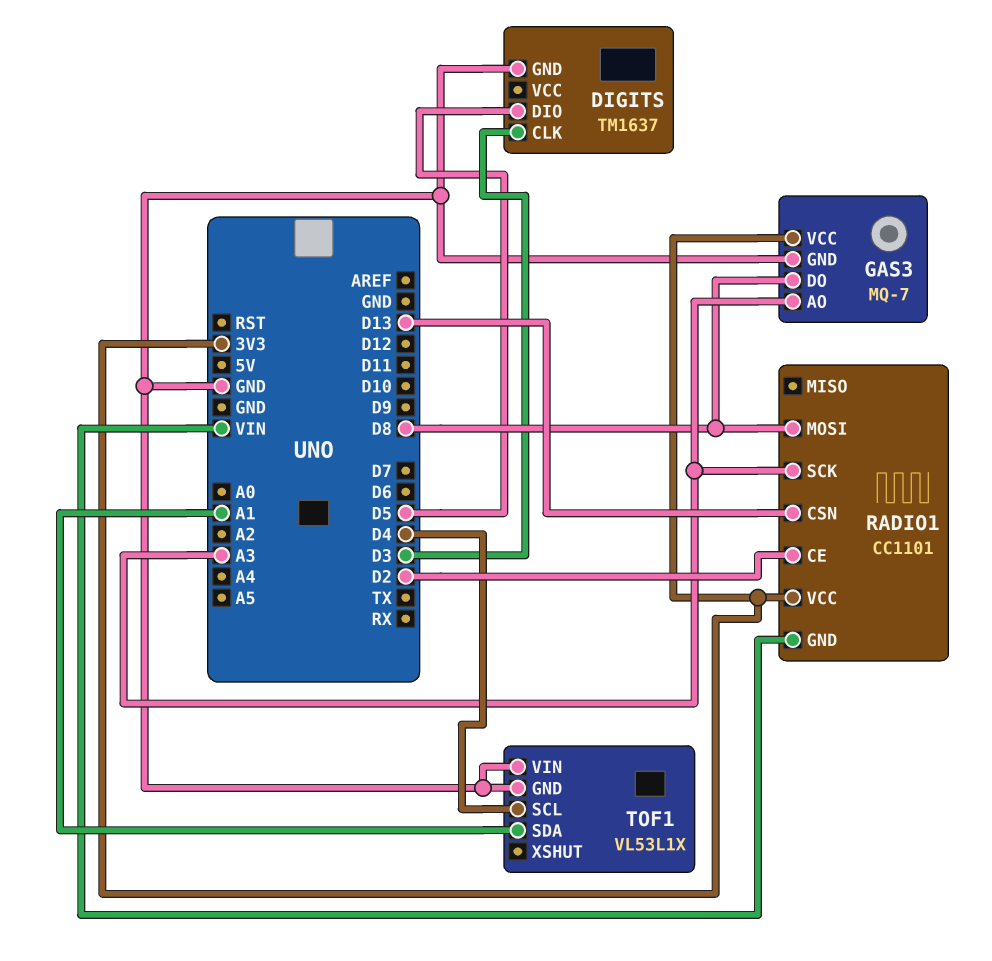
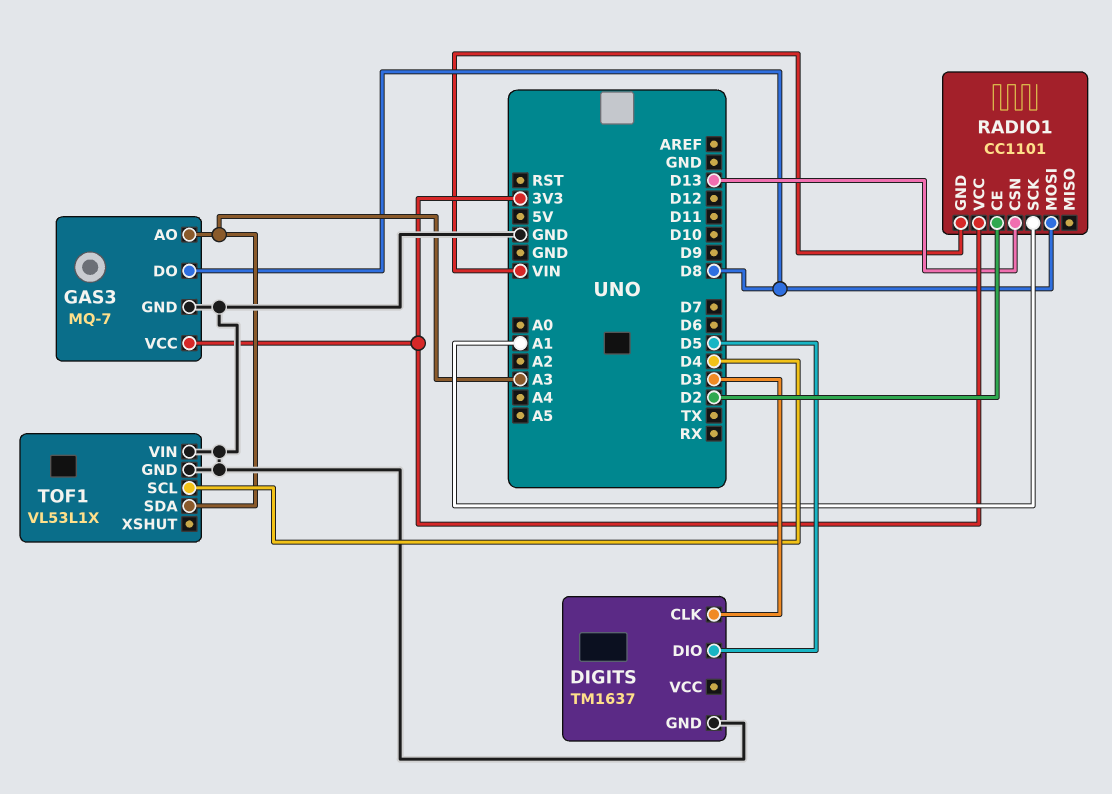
RADIO1 pin SCK: A3 -> A1
TOF1 pin SDA: A1 -> A3

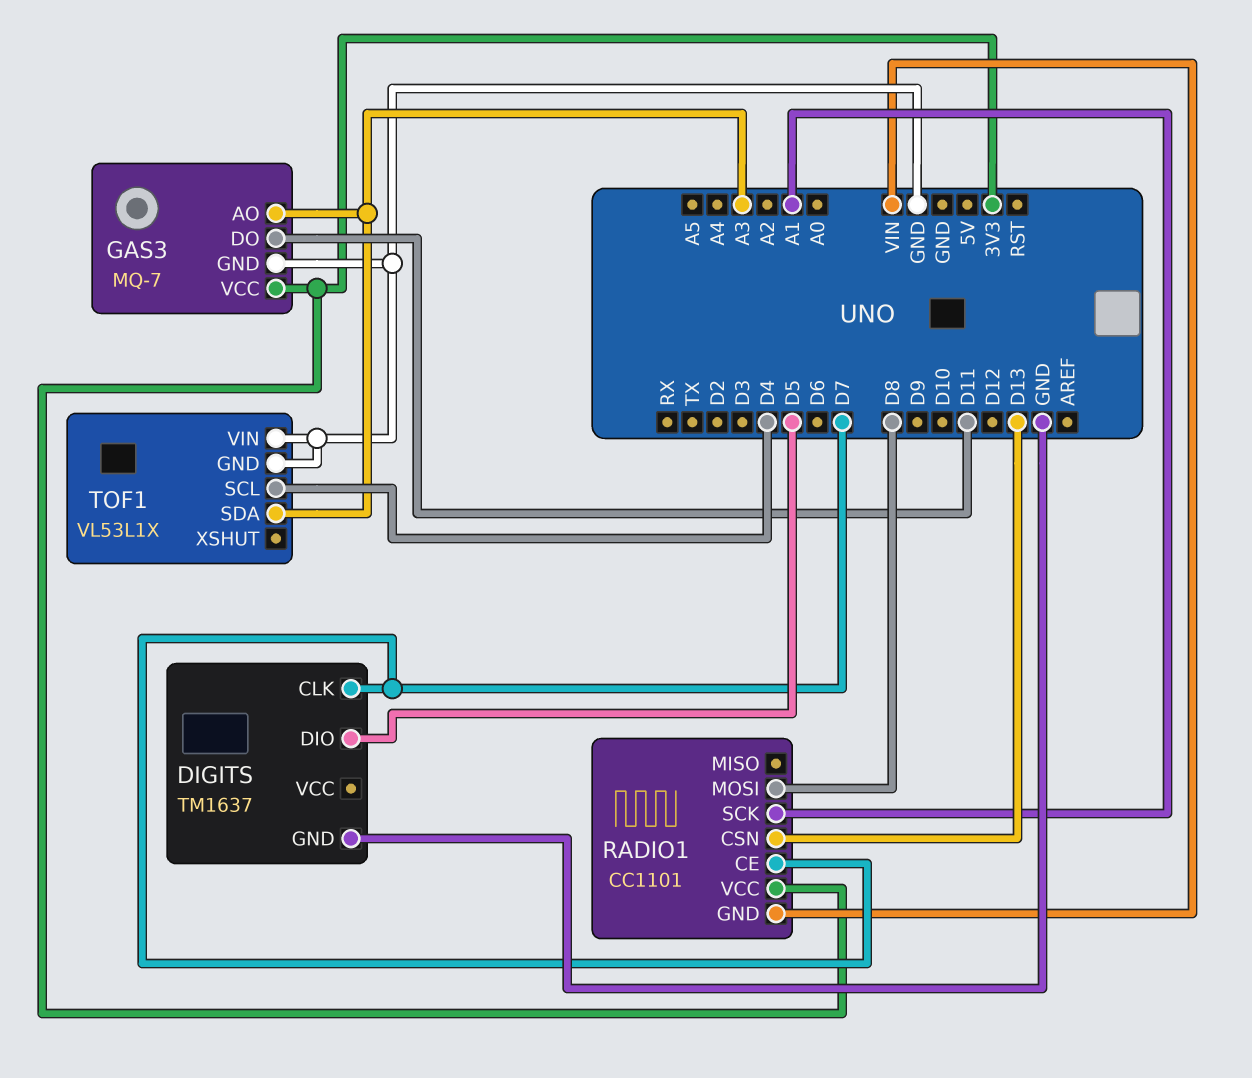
DIGITS pin CLK: D3 -> D7
GAS3 pin DO: D8 -> D11
RADIO1 pin CE: D2 -> D7

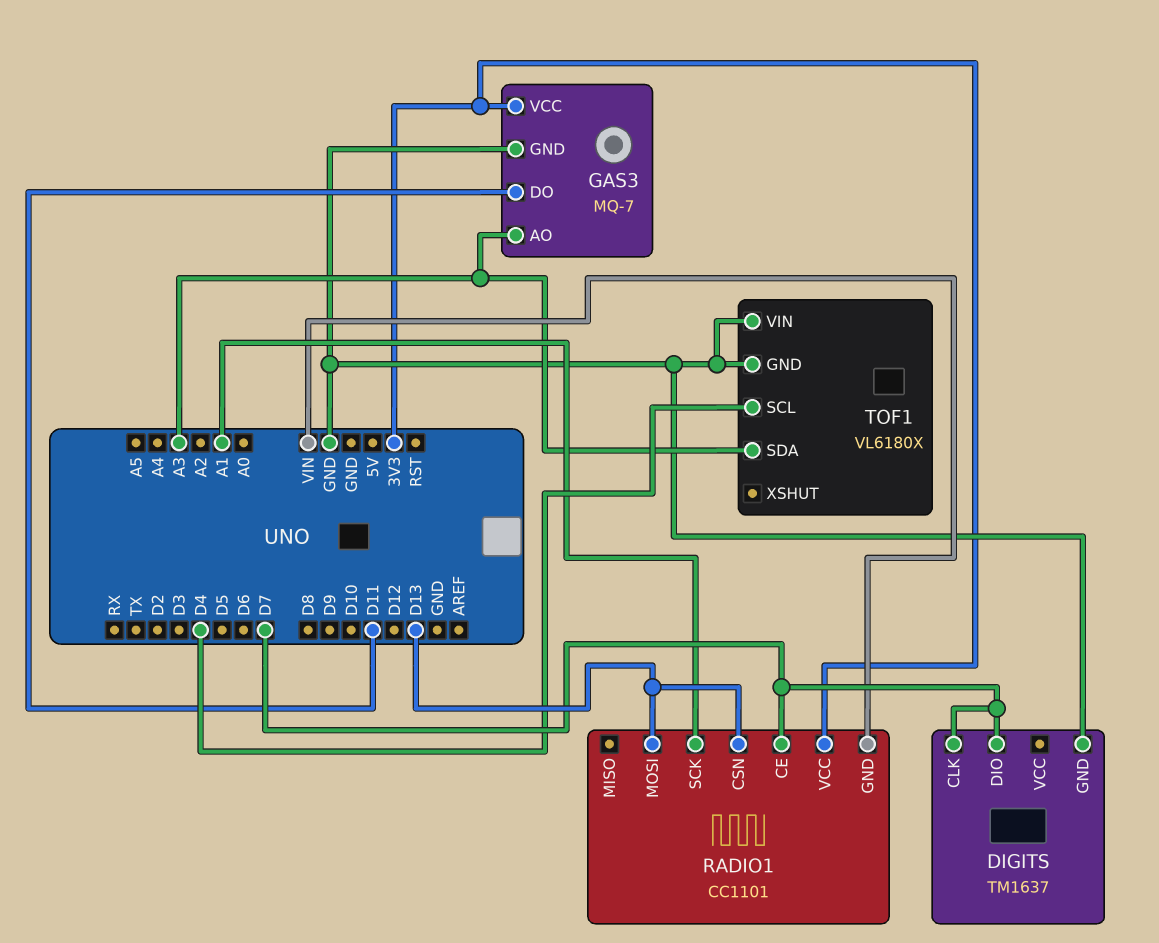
DIGITS pin DIO: D5 -> D7
RADIO1 pin MOSI: D8 -> D13
TOF1: VL53L1X -> VL6180X

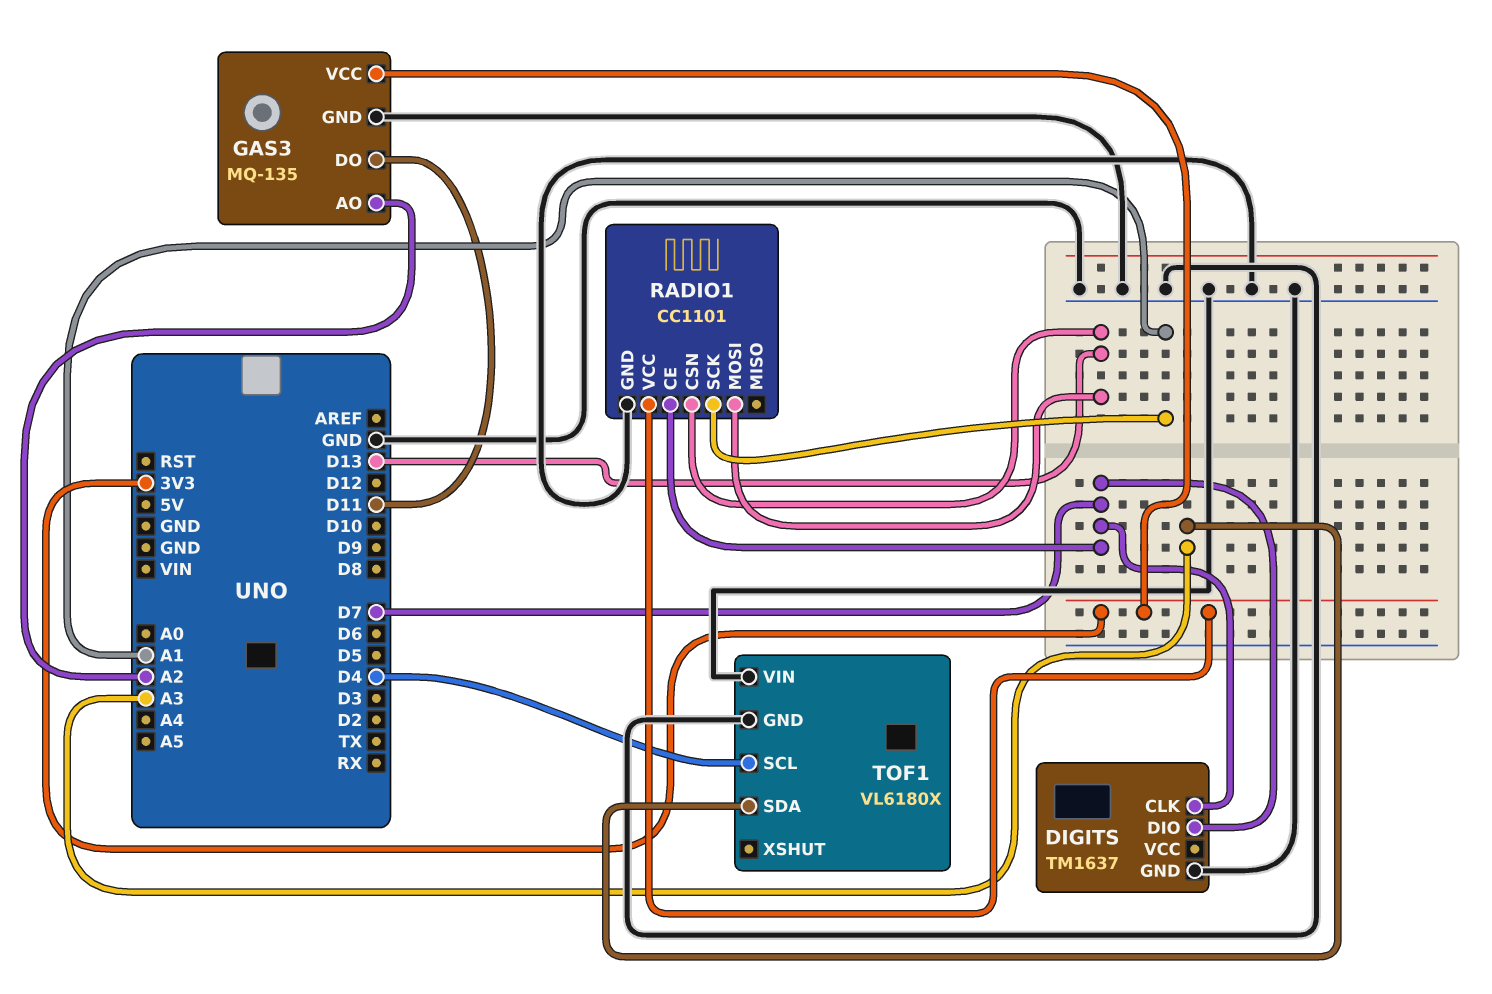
GAS3: MQ-7 -> MQ-135
GAS3 pin AO: A3 -> A2
RADIO1 pin GND: VIN -> GND

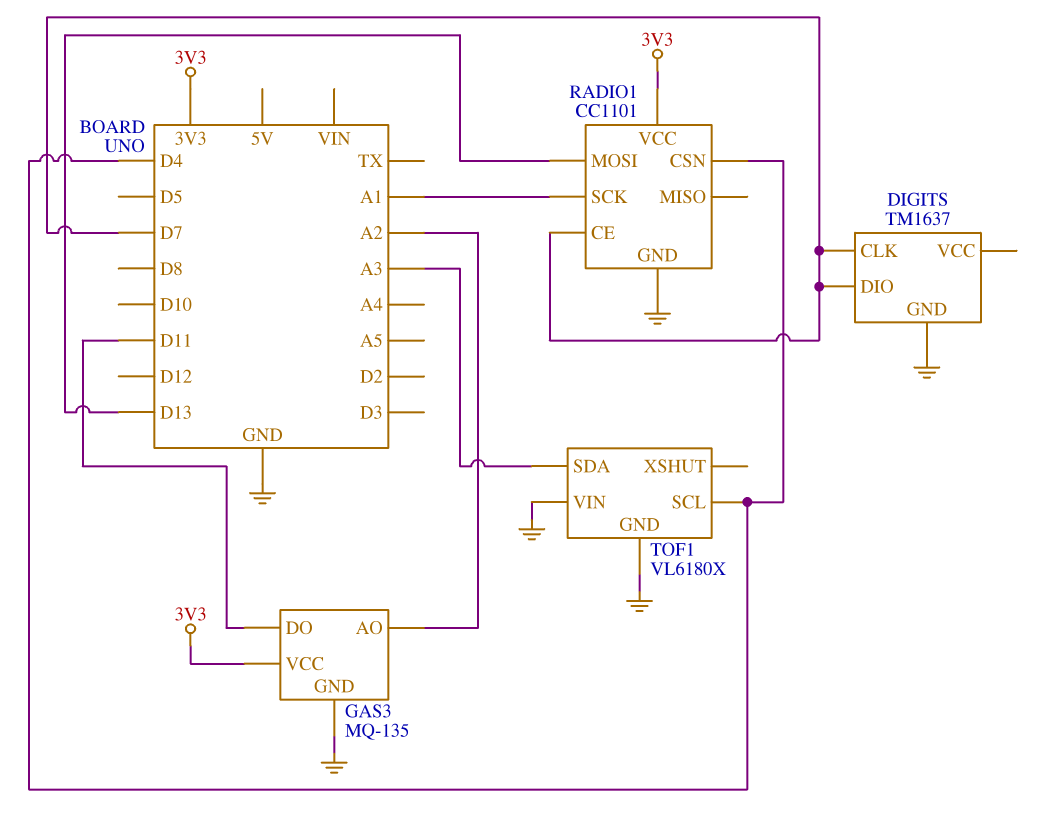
RADIO1 pin CSN: D13 -> D4

